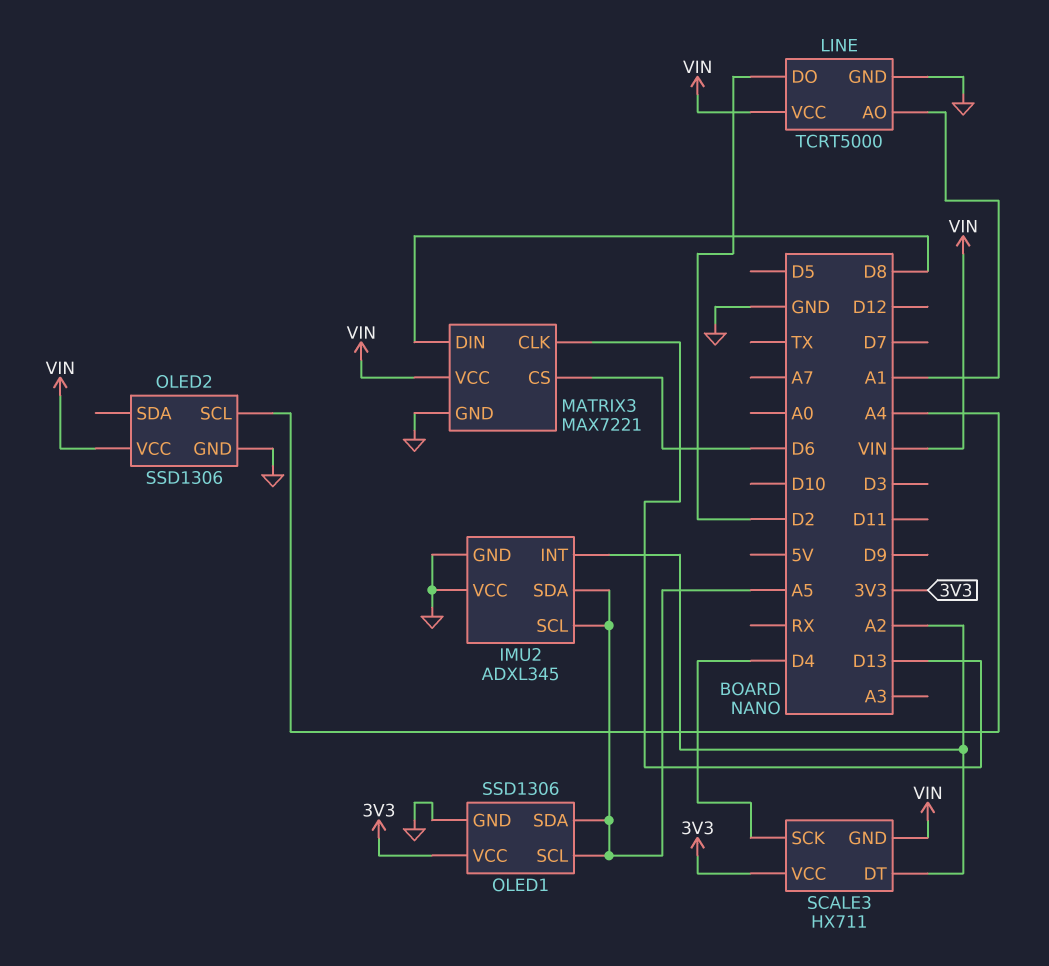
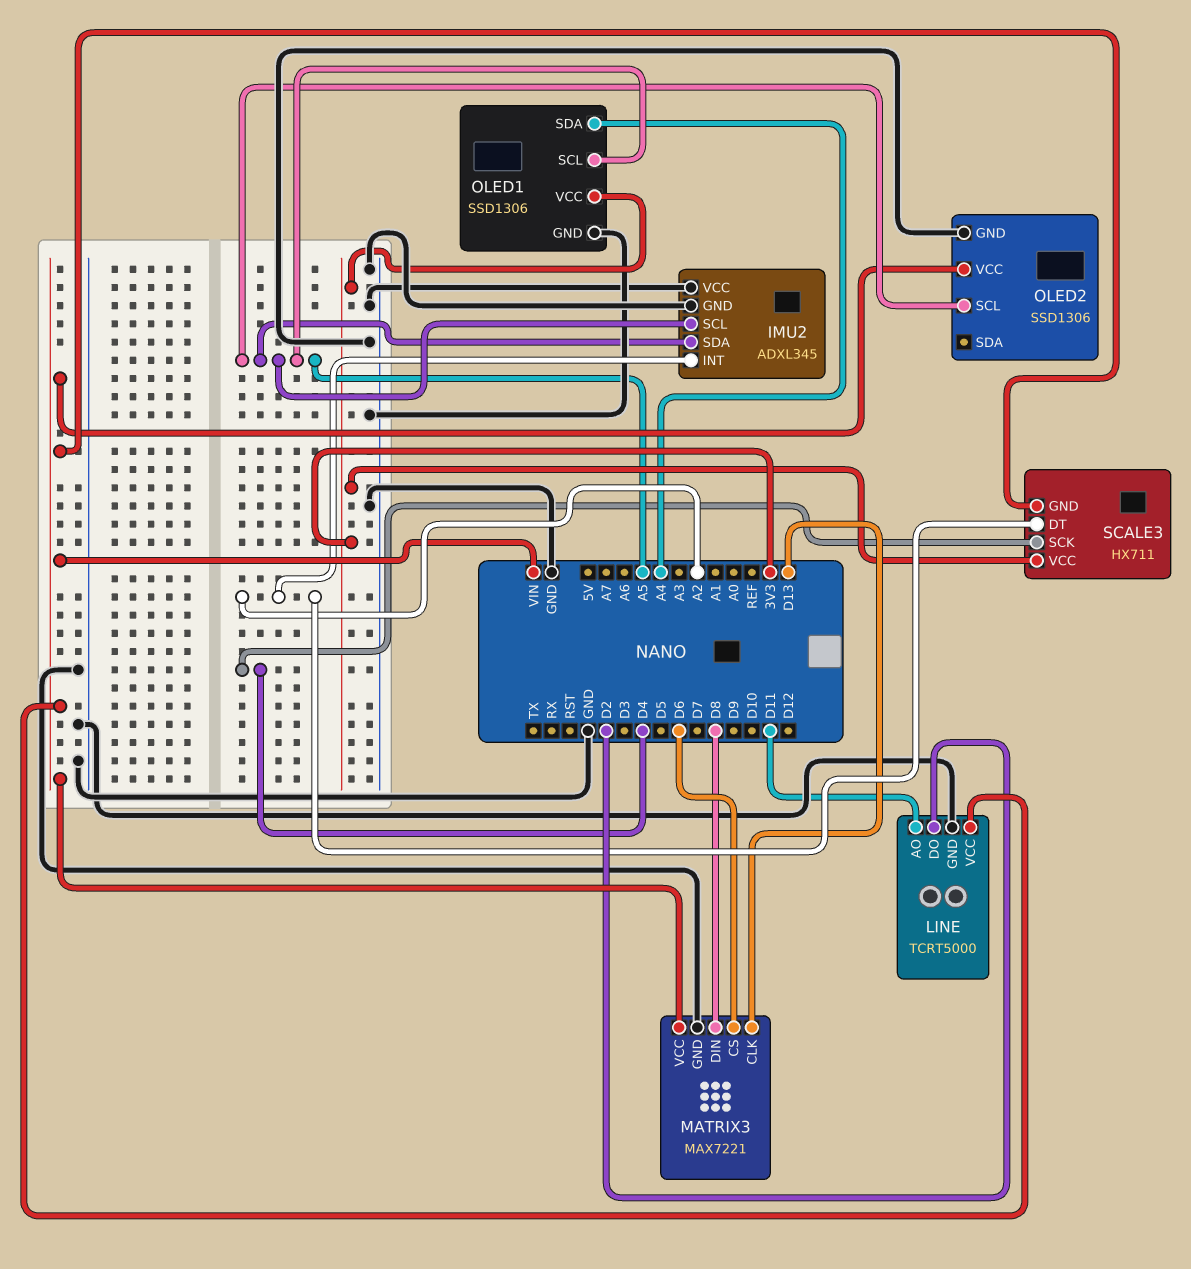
LINE pin AO: A1 -> D11
OLED1 pin SDA: A5 -> A4
OLED2 pin SCL: A4 -> A5

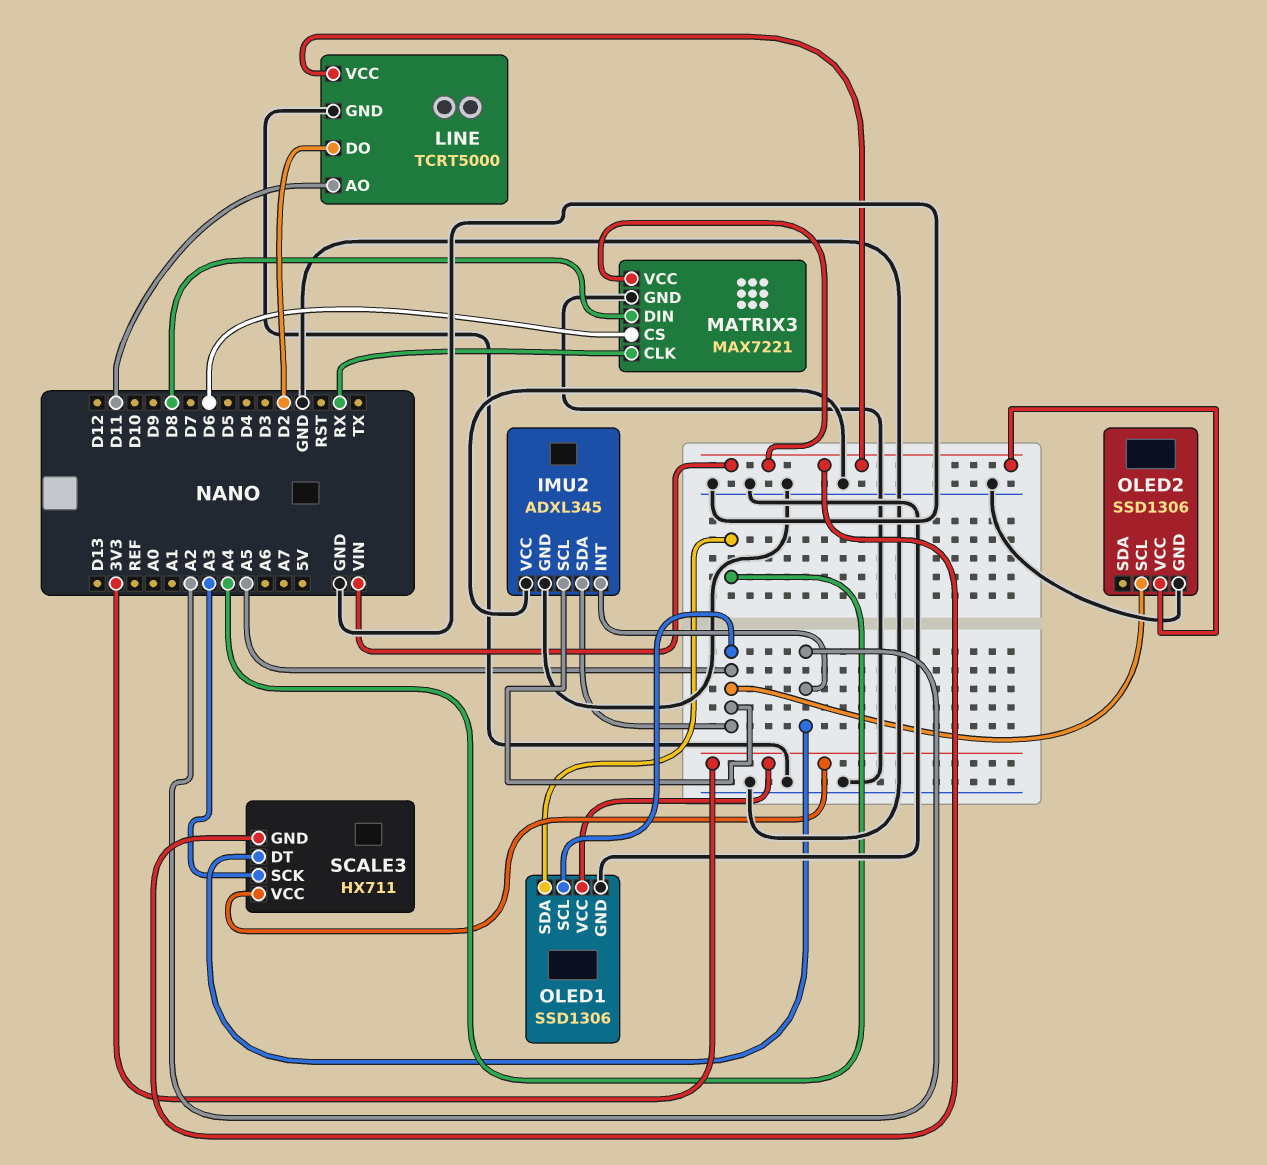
MATRIX3 pin CLK: D13 -> RX
SCALE3 pin SCK: D4 -> A3

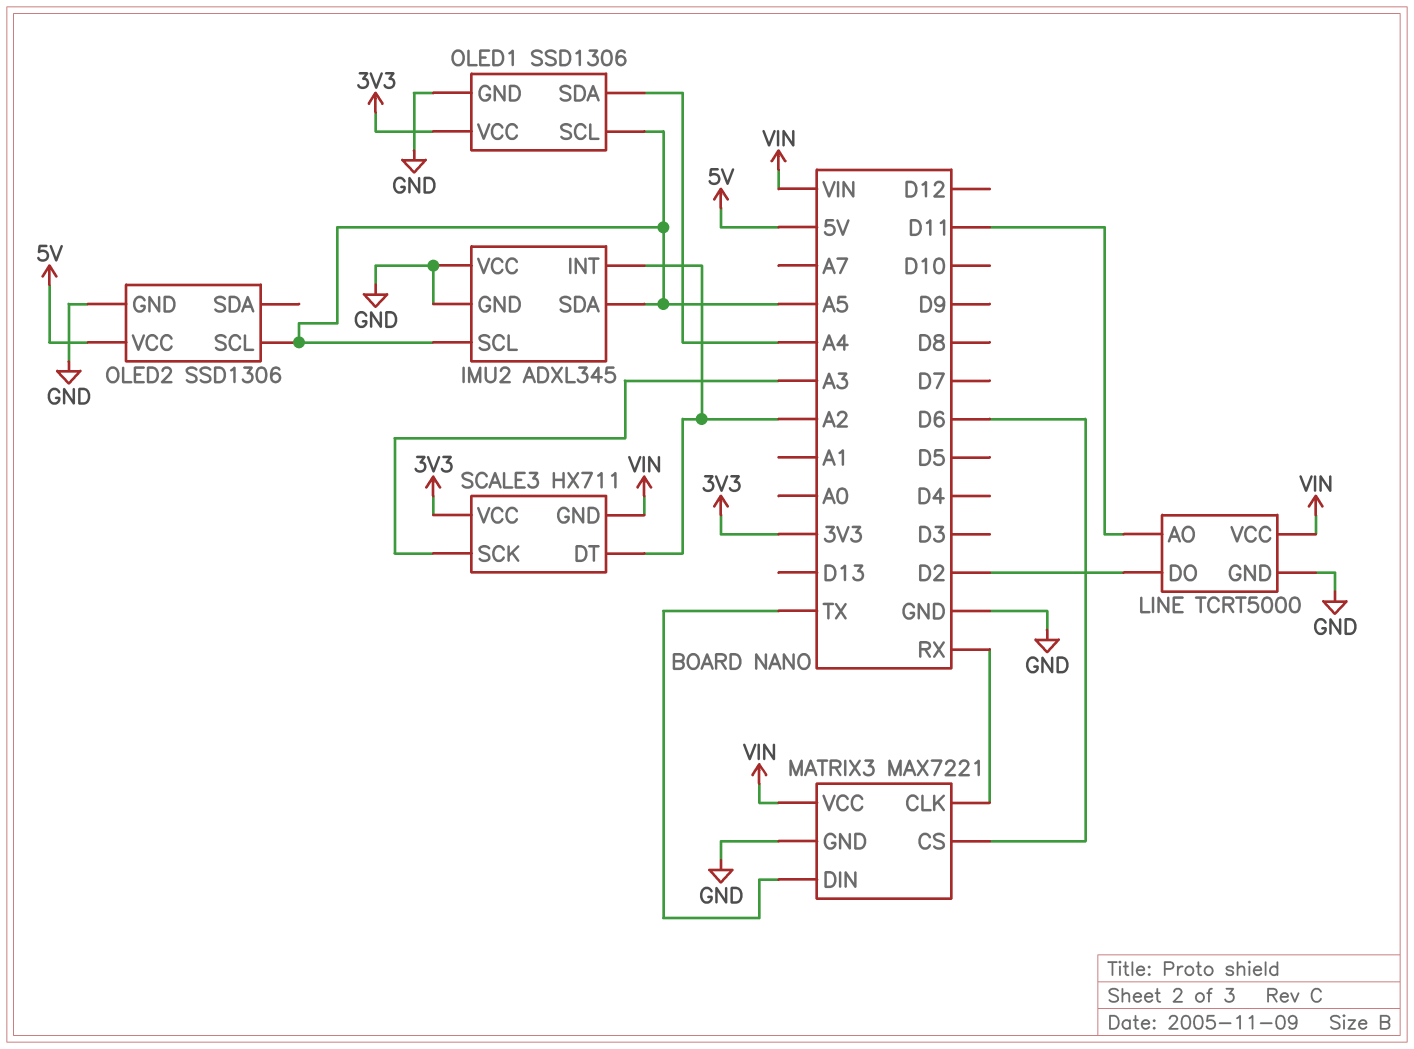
MATRIX3 pin DIN: D8 -> TX
OLED2 pin VCC: VIN -> 5V

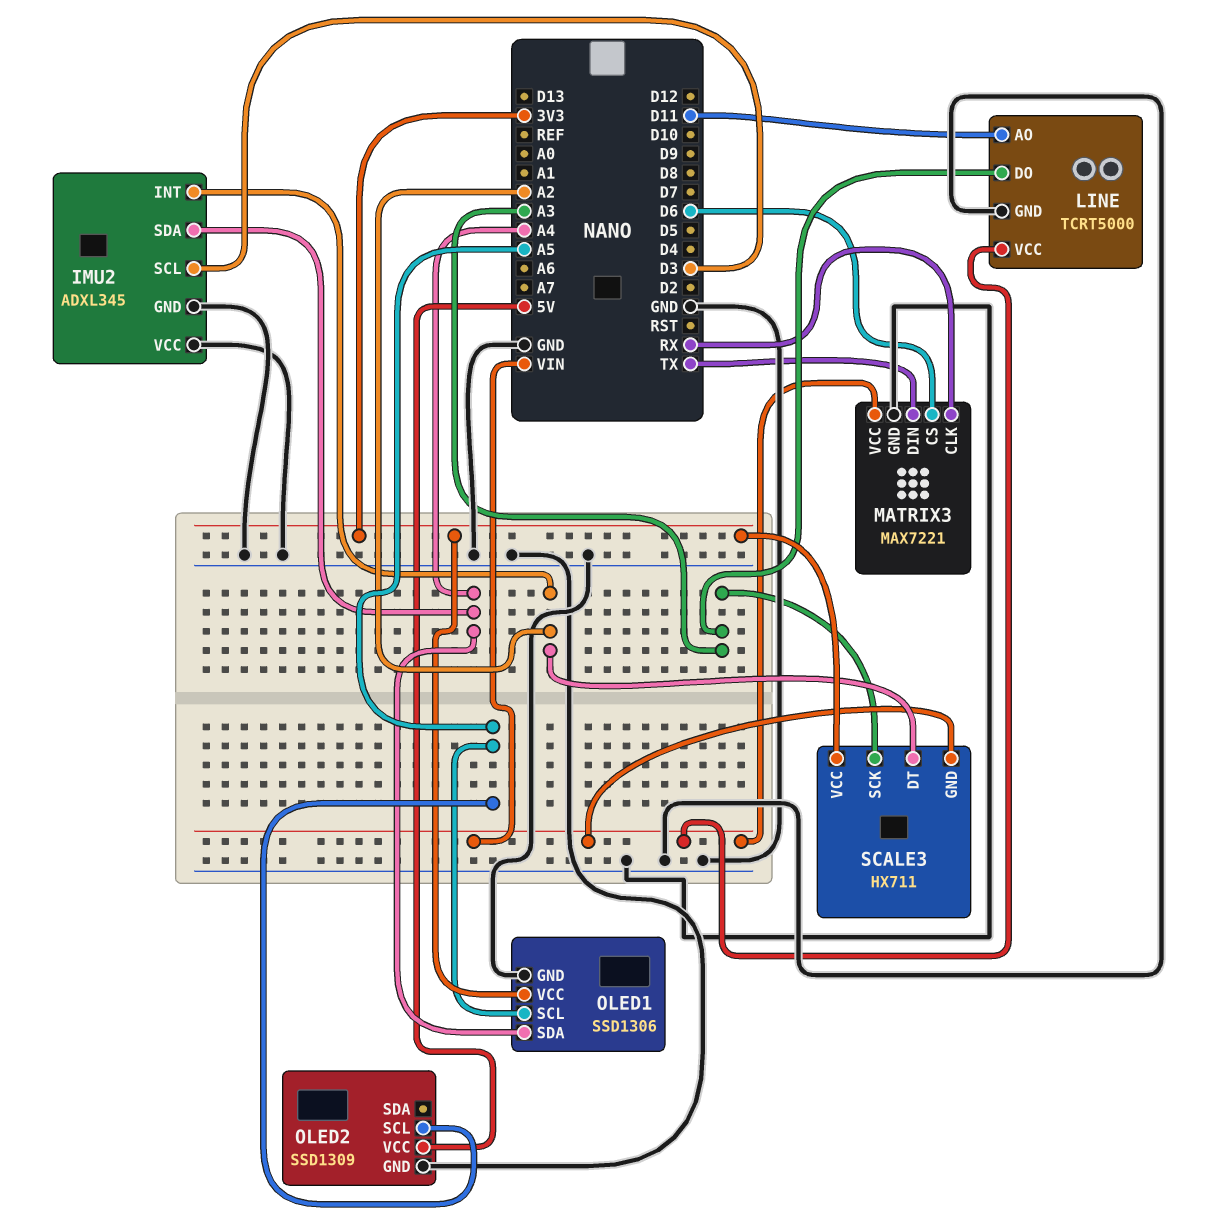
IMU2 pin SCL: A5 -> D3
IMU2 pin SDA: A5 -> A4
LINE pin DO: D2 -> A3
OLED2: SSD1306 -> SSD1309

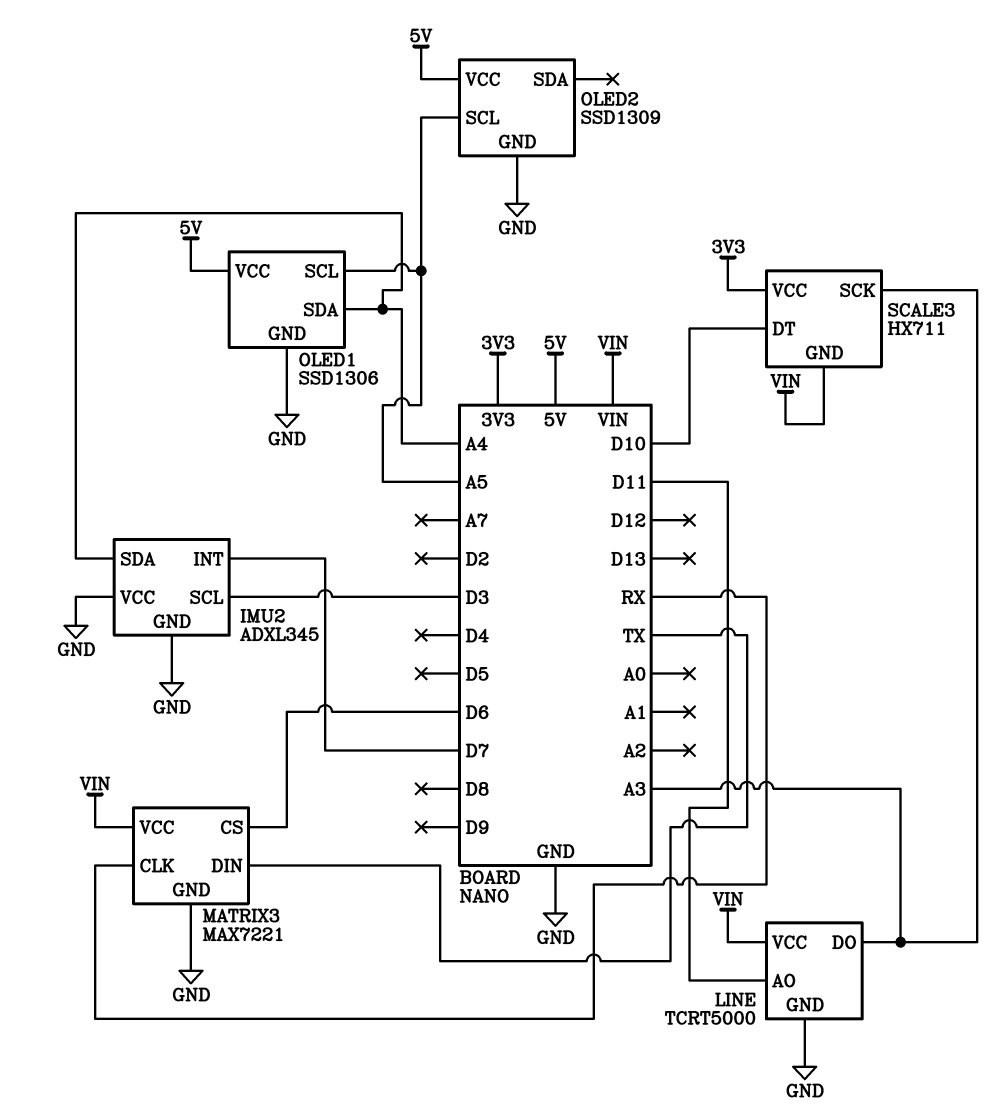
IMU2 pin INT: A2 -> D7
OLED1 pin VCC: 3V3 -> 5V
SCALE3 pin DT: A2 -> D10

